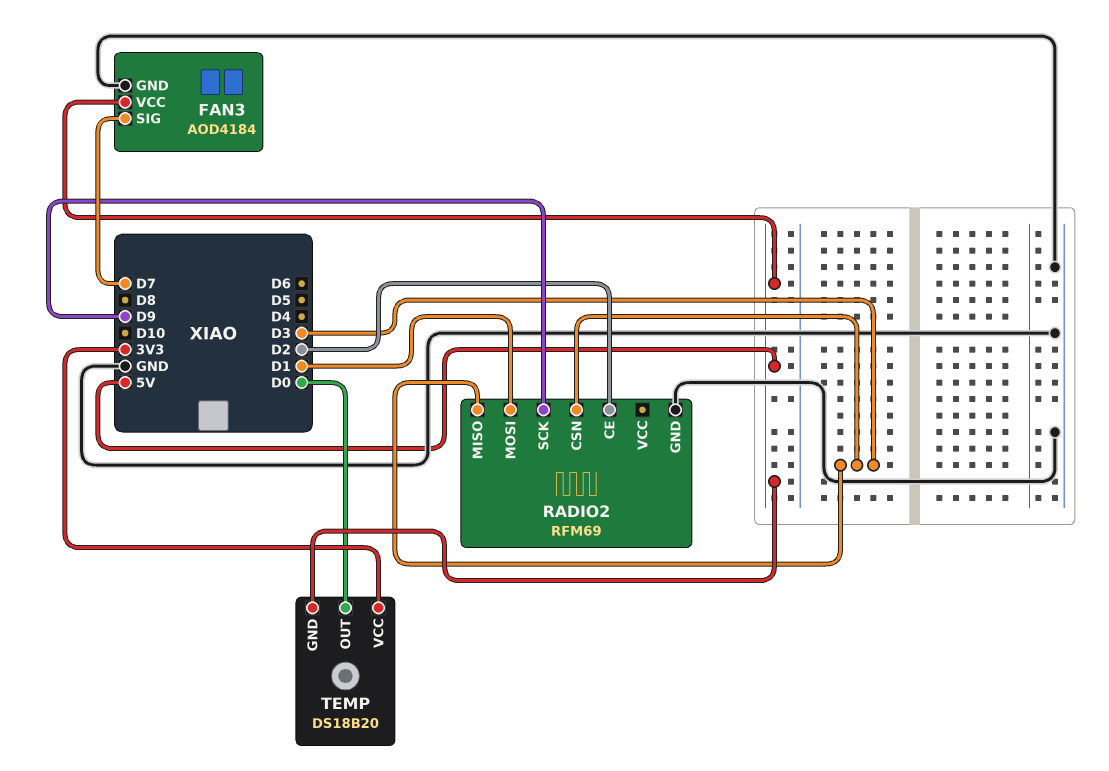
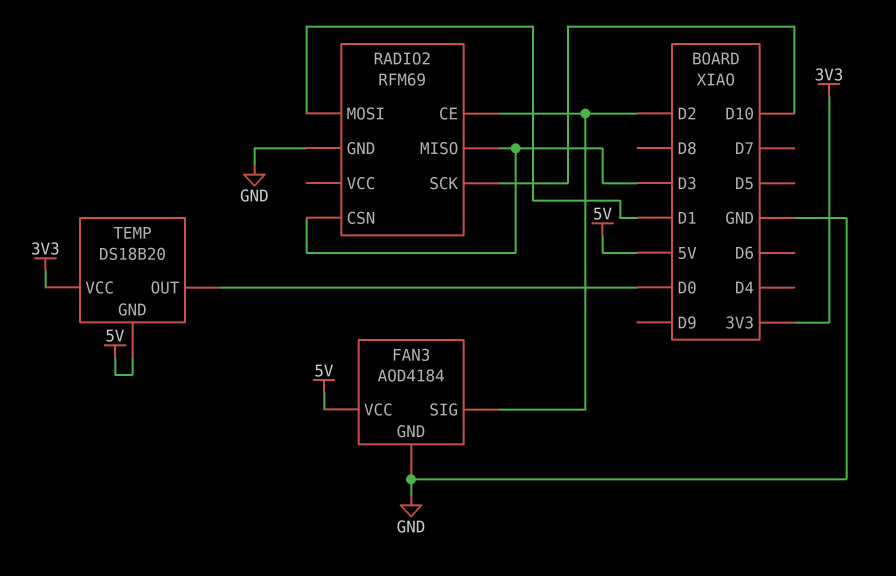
FAN3 pin SIG: D7 -> D2
RADIO2 pin SCK: D9 -> D10

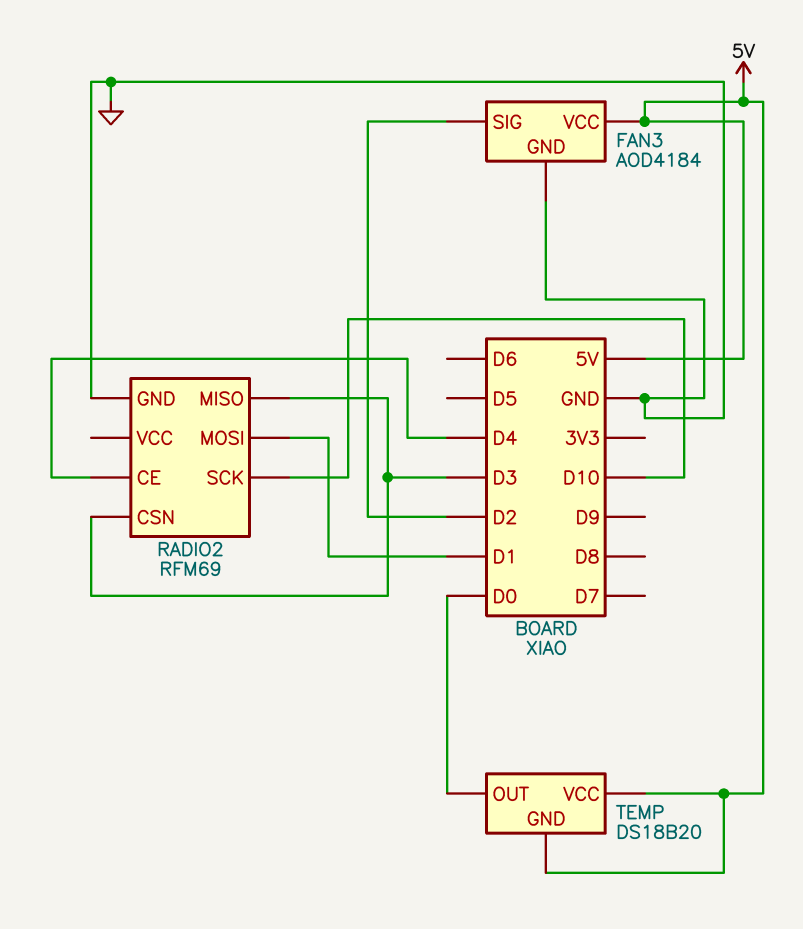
RADIO2 pin CE: D2 -> D4
TEMP pin VCC: 3V3 -> 5V

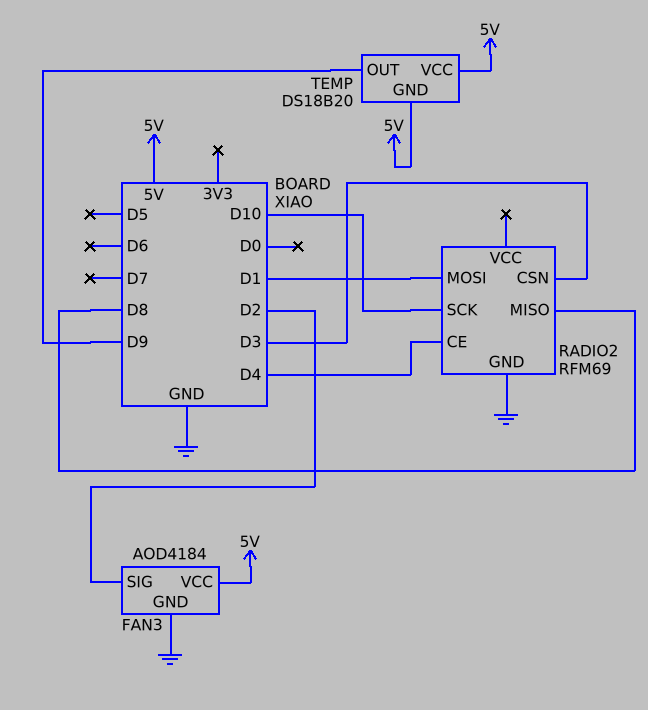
RADIO2 pin MISO: D3 -> D8
TEMP pin OUT: D0 -> D9

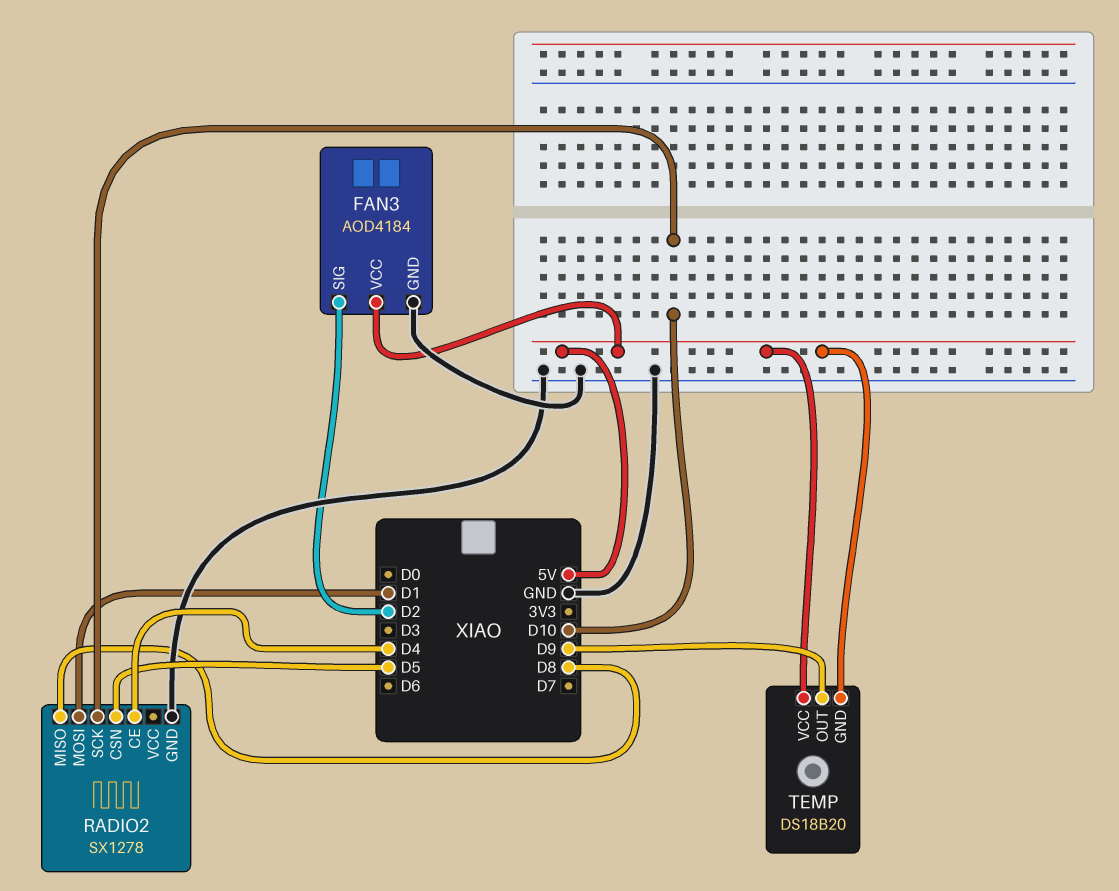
RADIO2: RFM69 -> SX1278
RADIO2 pin CSN: D3 -> D5

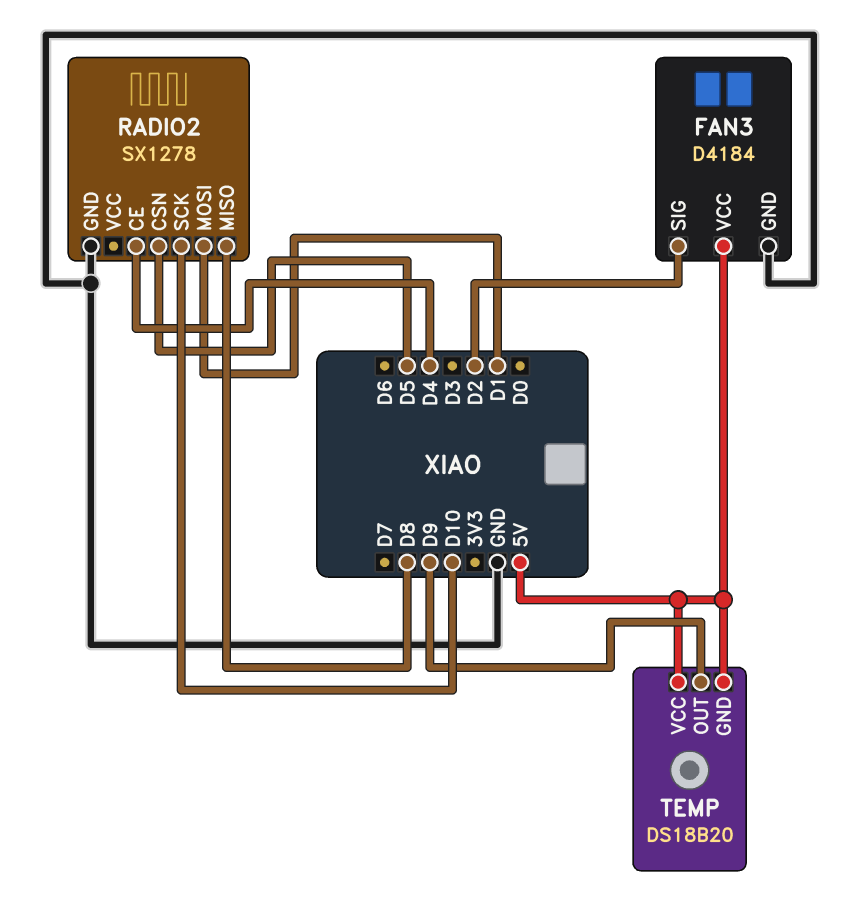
FAN3: AOD4184 -> D4184

